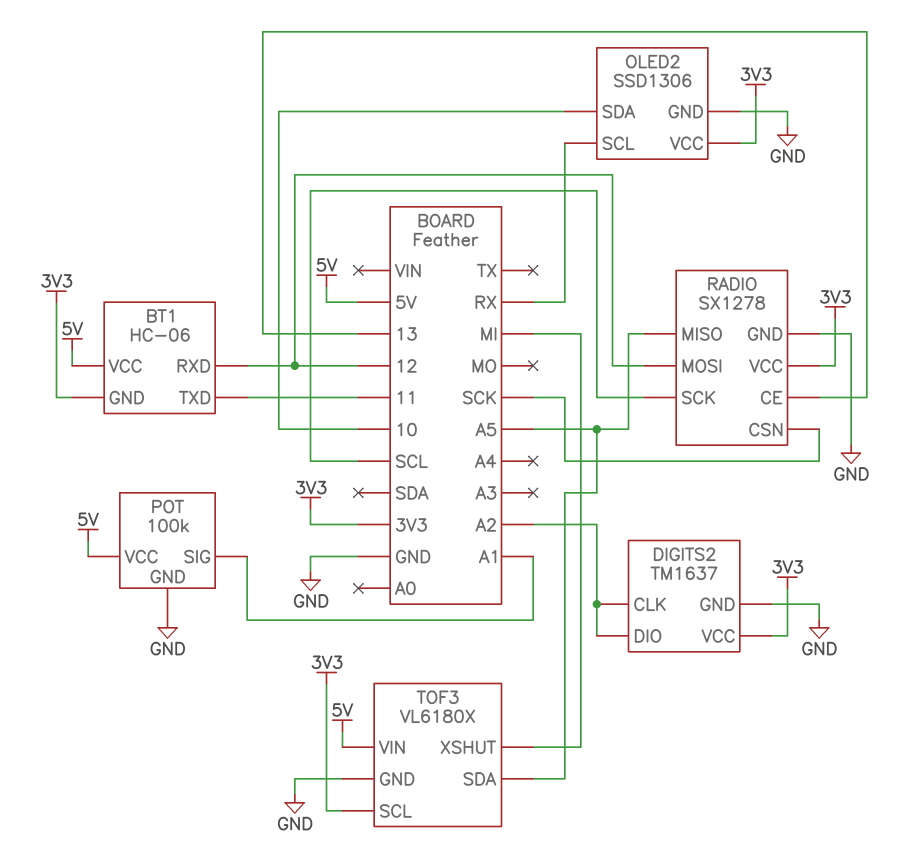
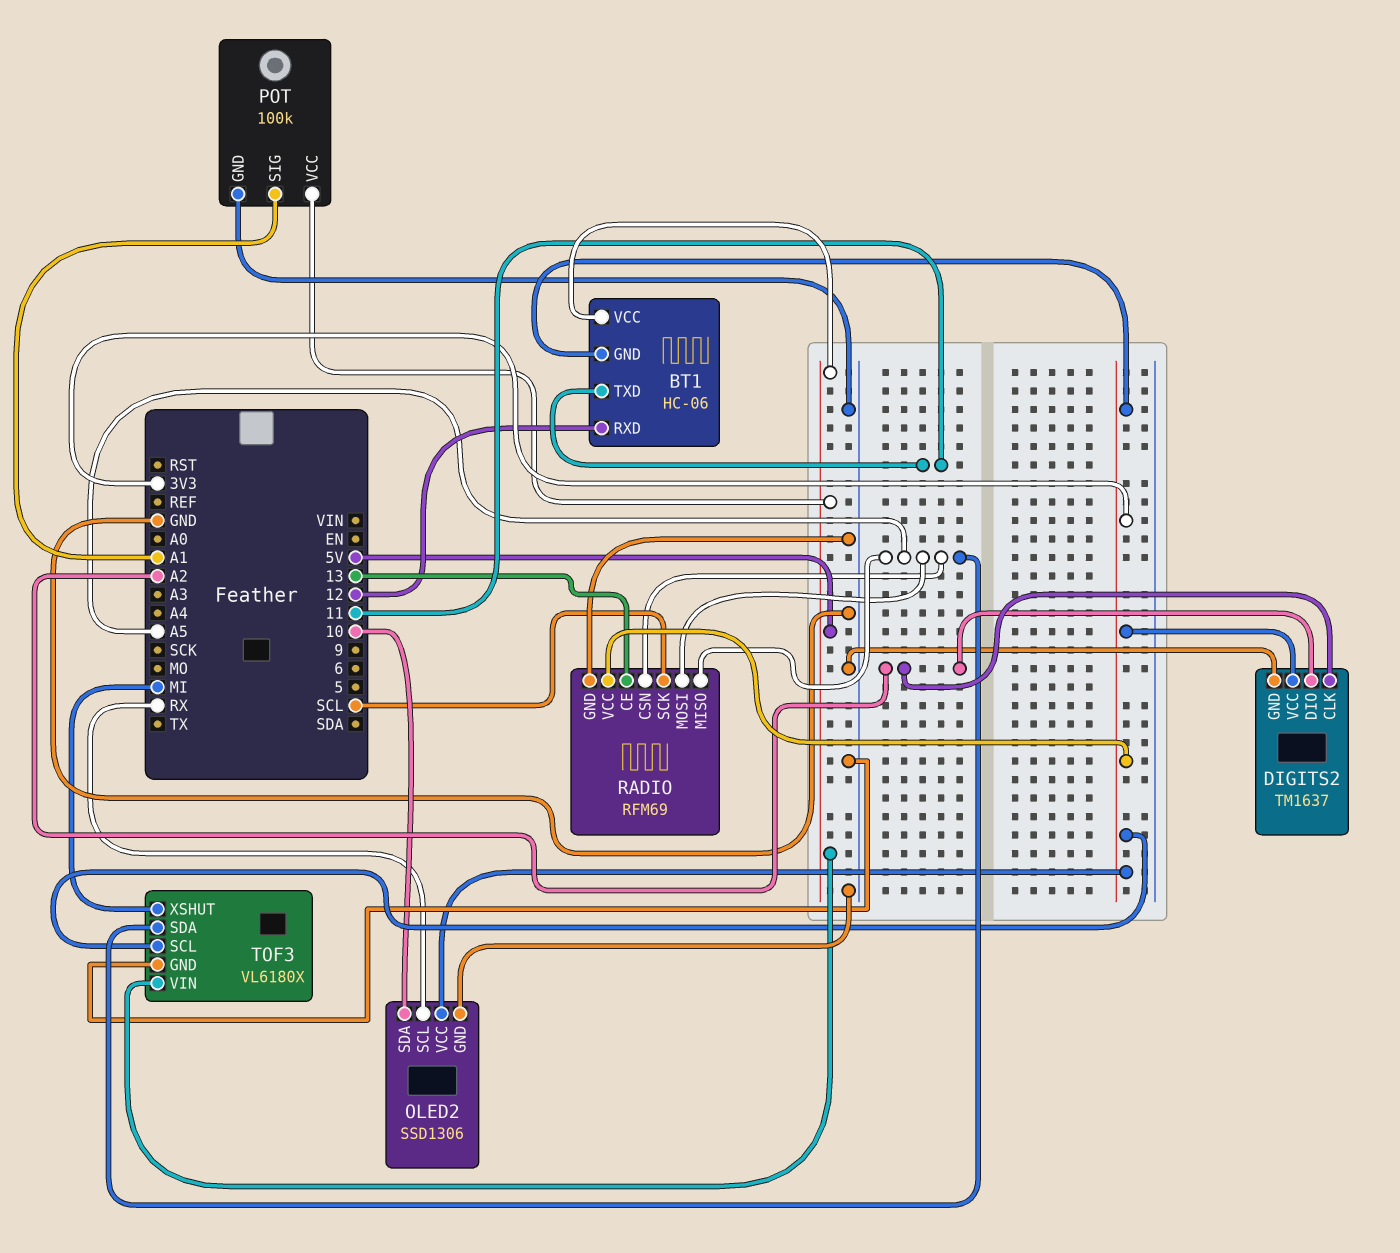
RADIO: SX1278 -> RFM69
RADIO pin CSN: SCK -> A5
RADIO pin MOSI: 12 -> A5

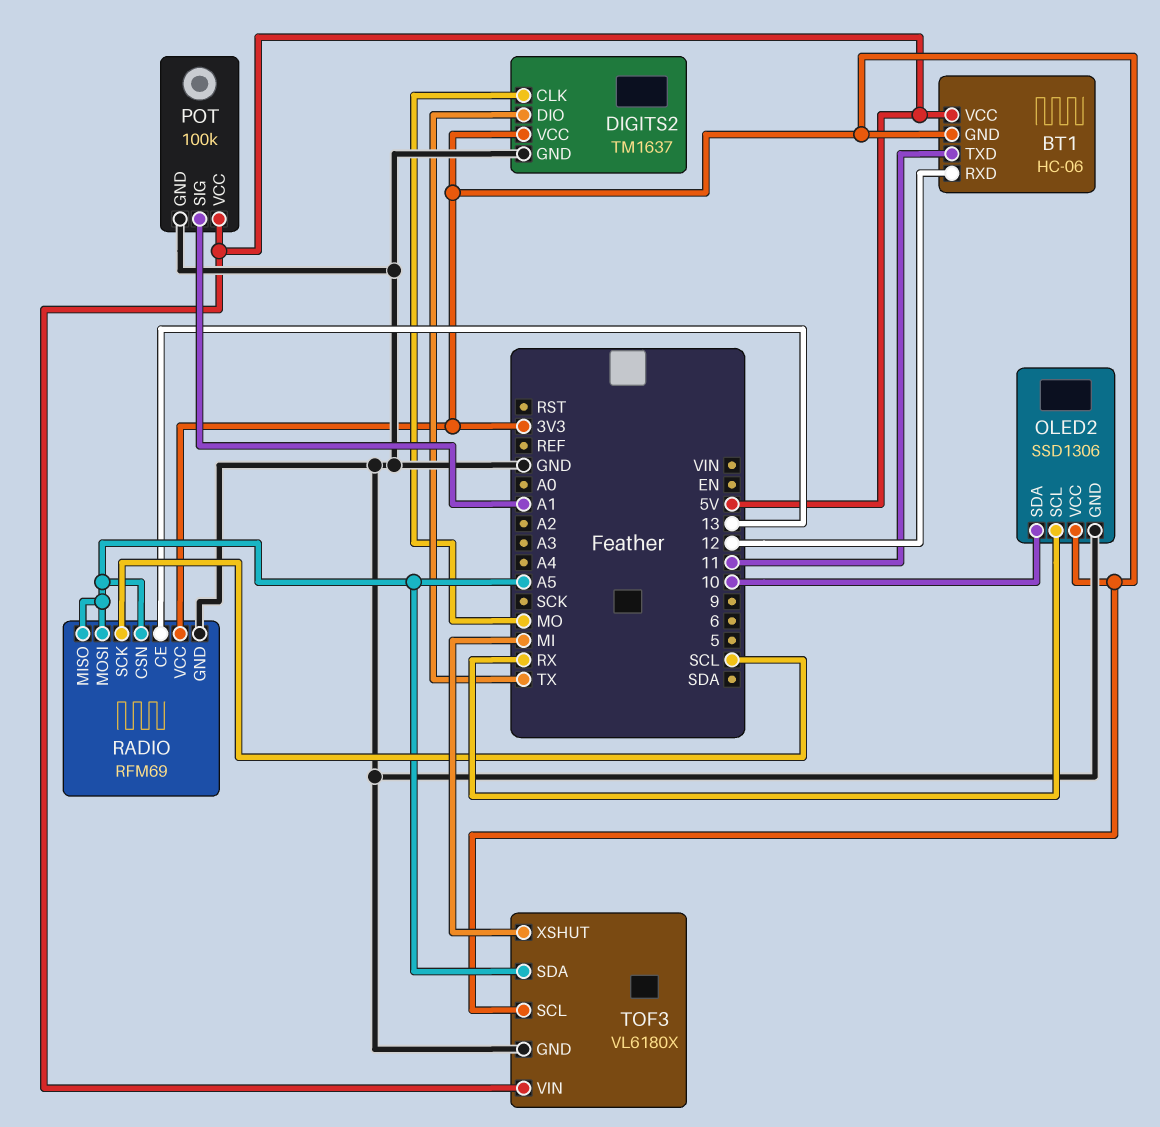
DIGITS2 pin CLK: A2 -> MO
DIGITS2 pin DIO: A2 -> TX

